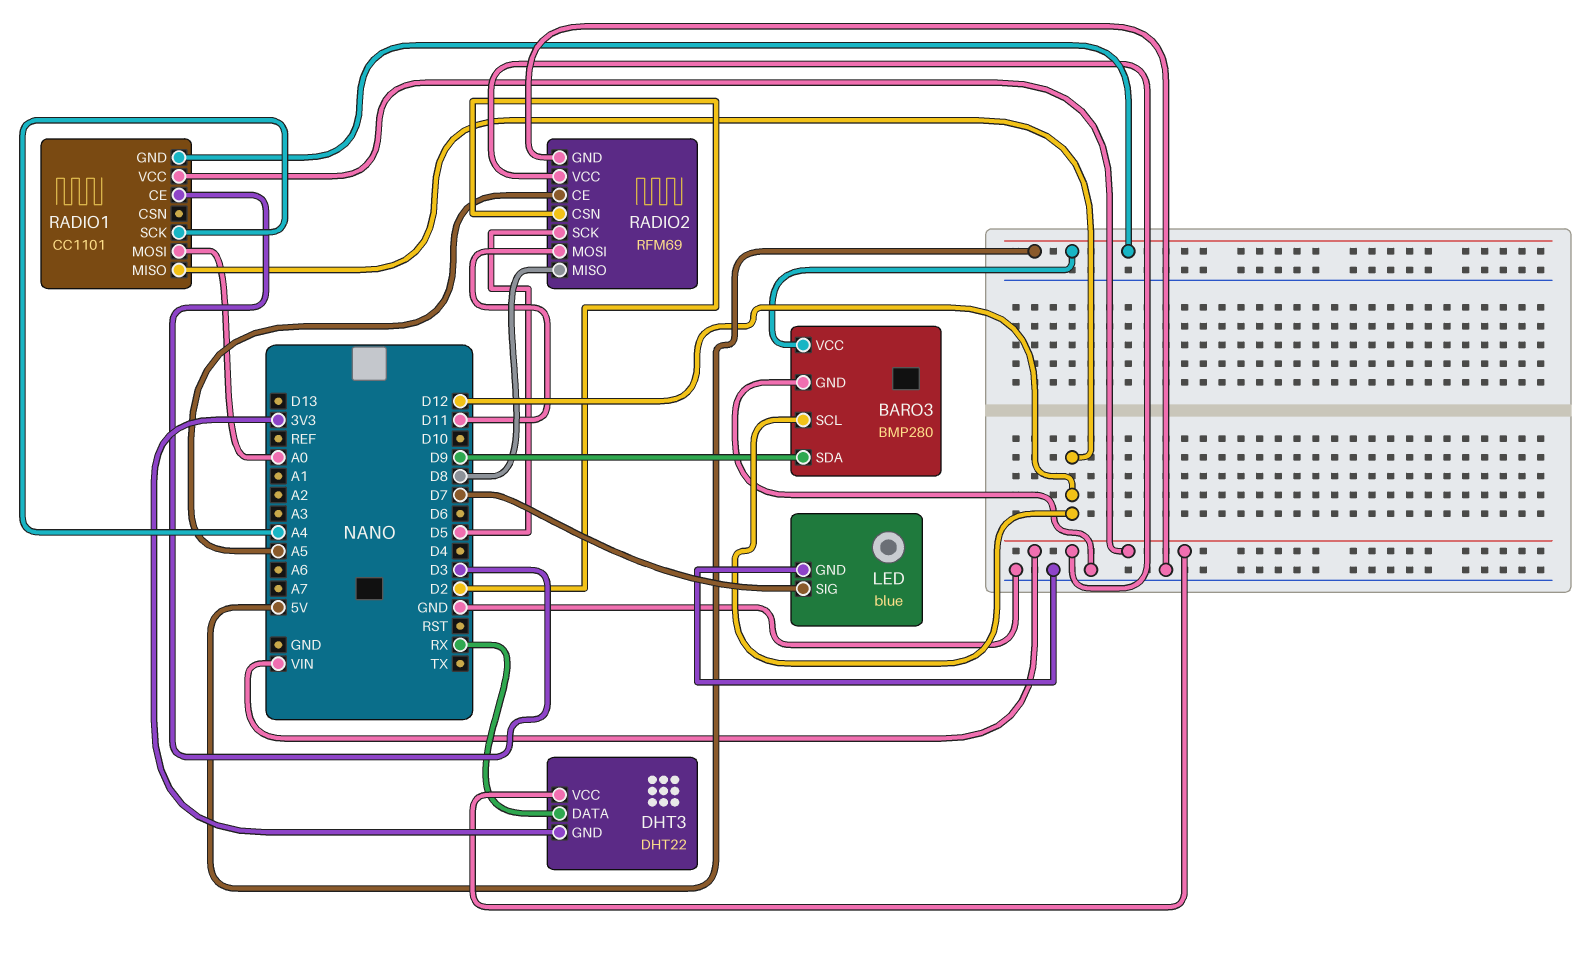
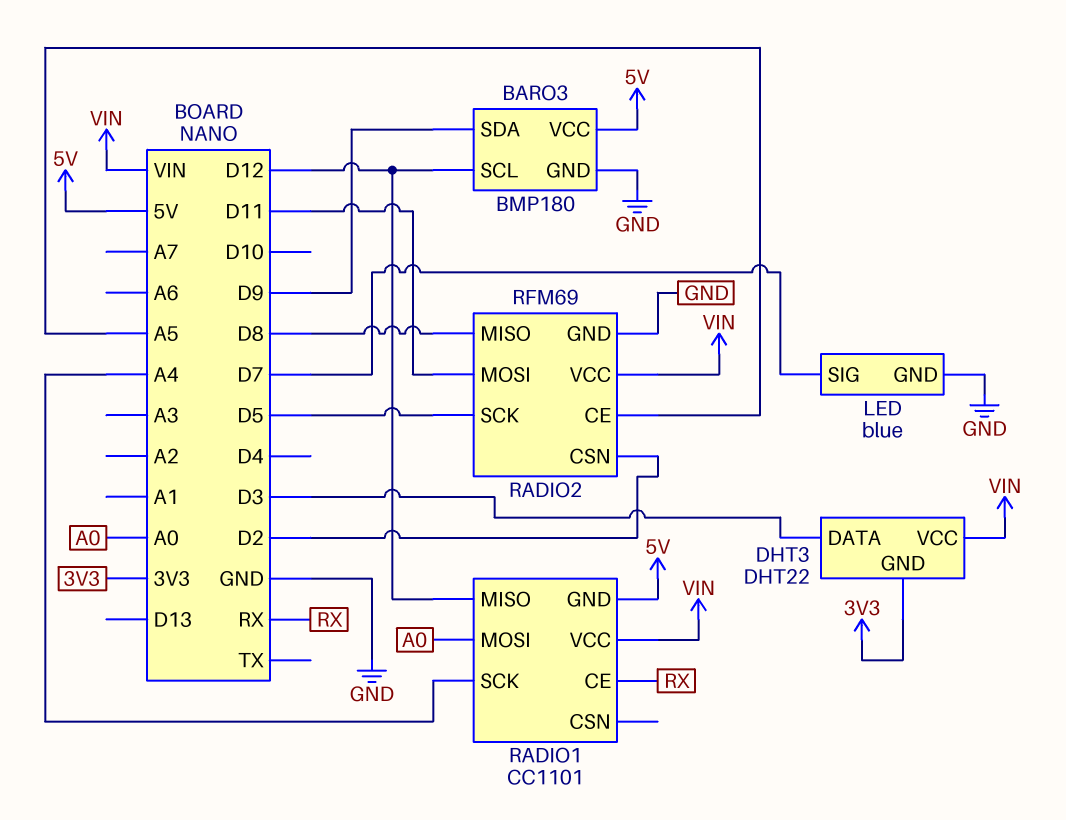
BARO3: BMP280 -> BMP180
DHT3 pin DATA: RX -> D3
RADIO1 pin CE: D3 -> RX

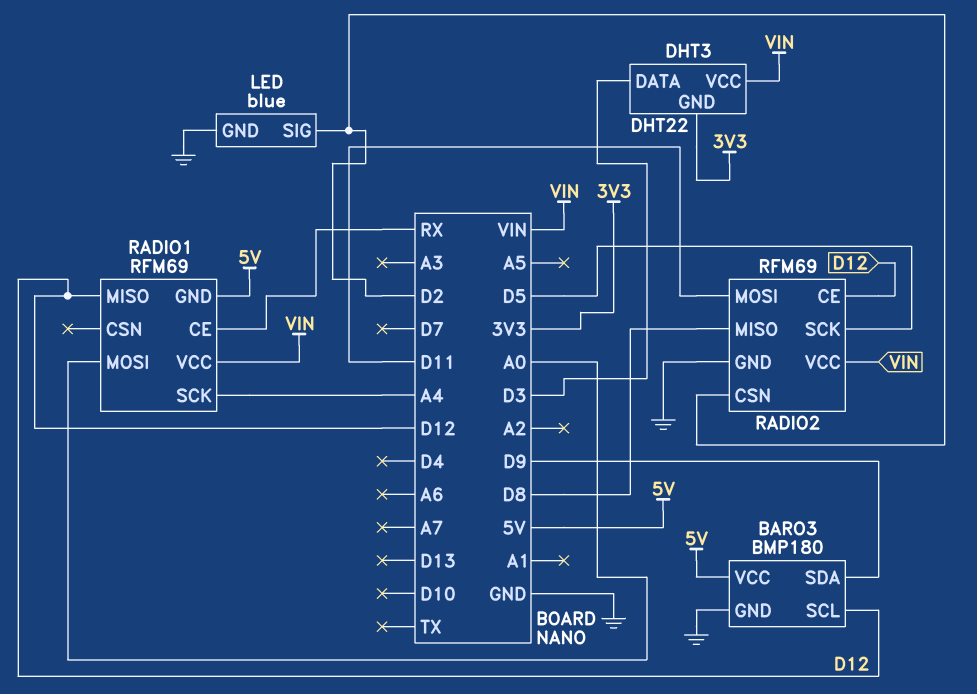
LED pin SIG: D7 -> D2
RADIO1: CC1101 -> RFM69
RADIO2 pin CE: A5 -> D12

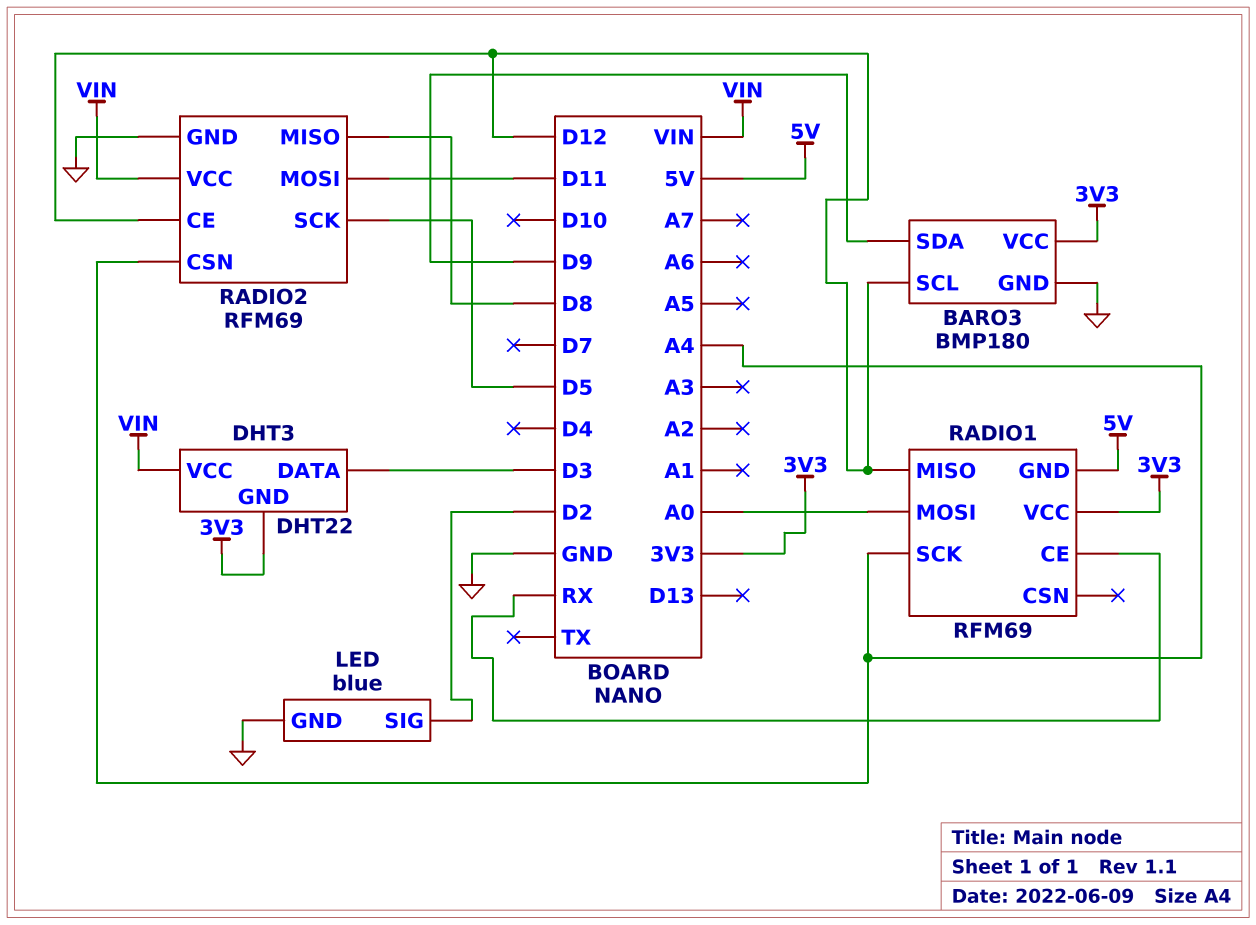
BARO3 pin VCC: 5V -> 3V3
RADIO1 pin VCC: VIN -> 3V3
RADIO2 pin CSN: D2 -> A4

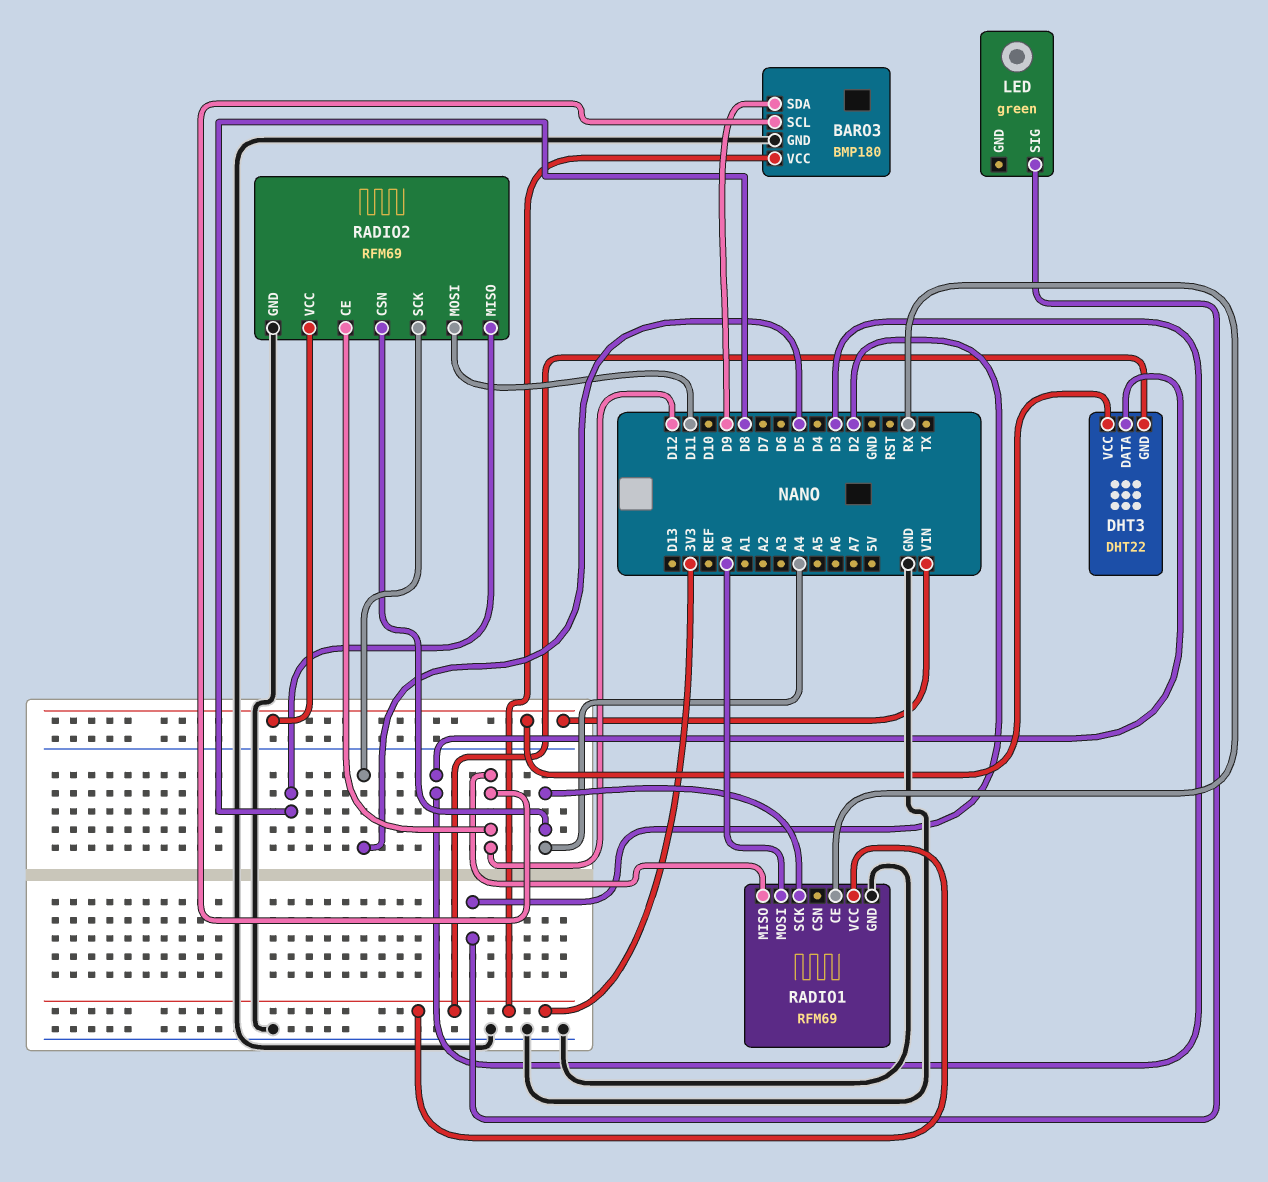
LED: blue -> green
LED pin GND: GND -> none
RADIO1 pin GND: 5V -> GND

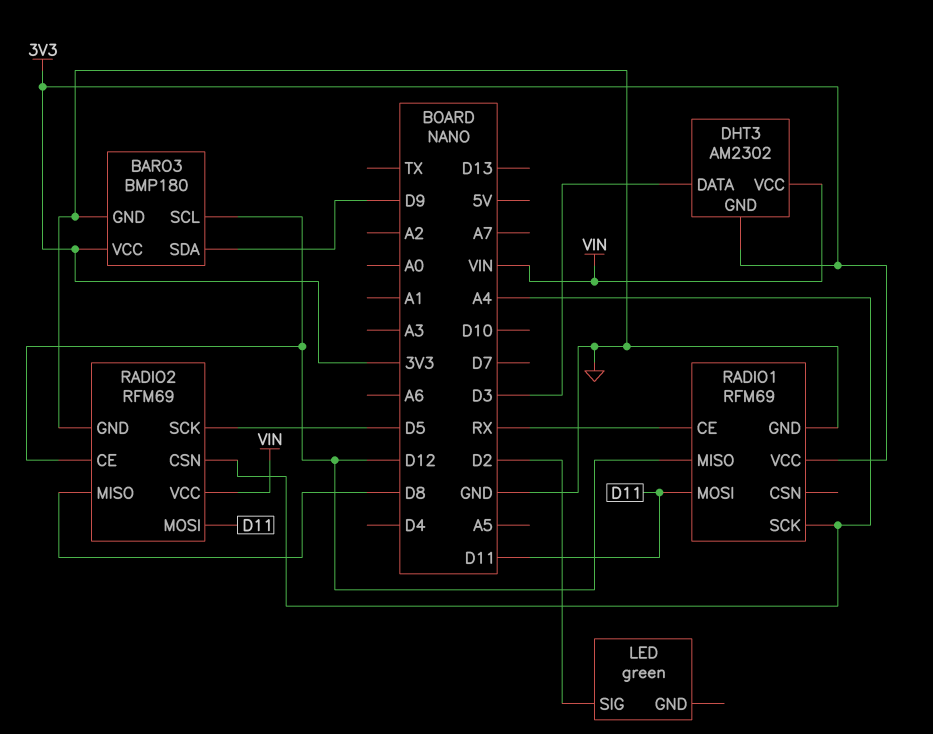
DHT3: DHT22 -> AM2302
RADIO1 pin MOSI: A0 -> D11

